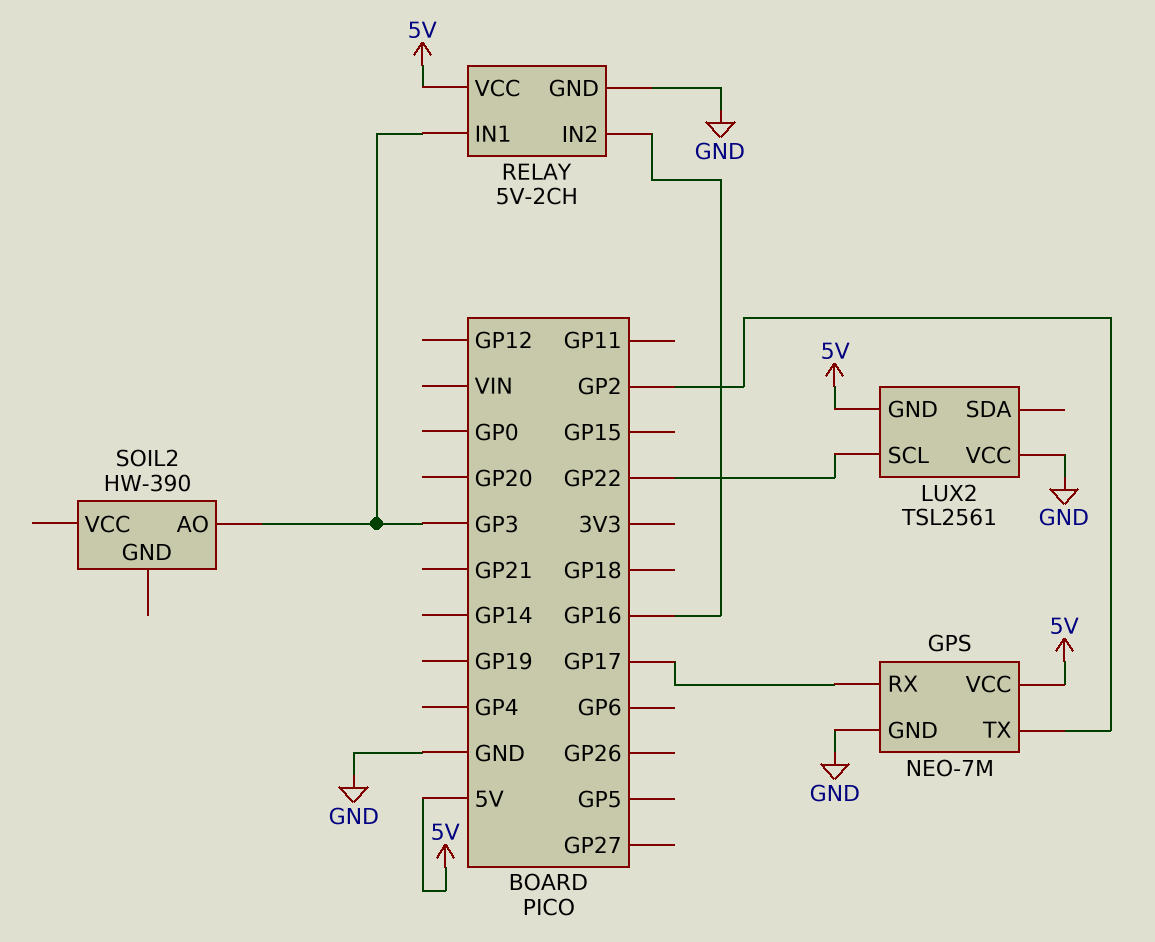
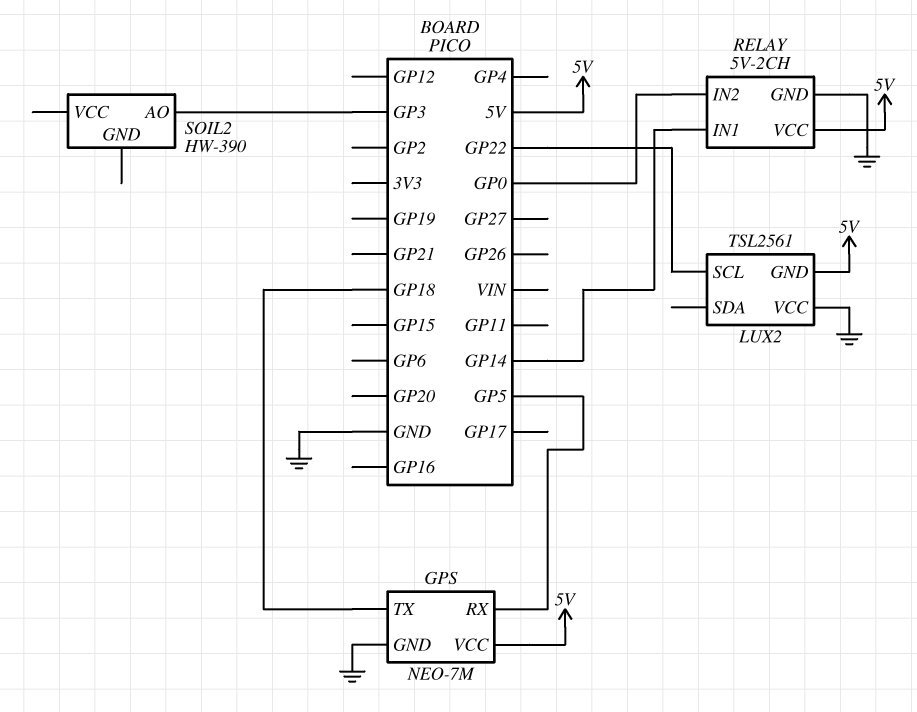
GPS pin RX: GP17 -> GP5
GPS pin TX: GP2 -> GP18
RELAY pin IN1: GP3 -> GP14
RELAY pin IN2: GP16 -> GP0

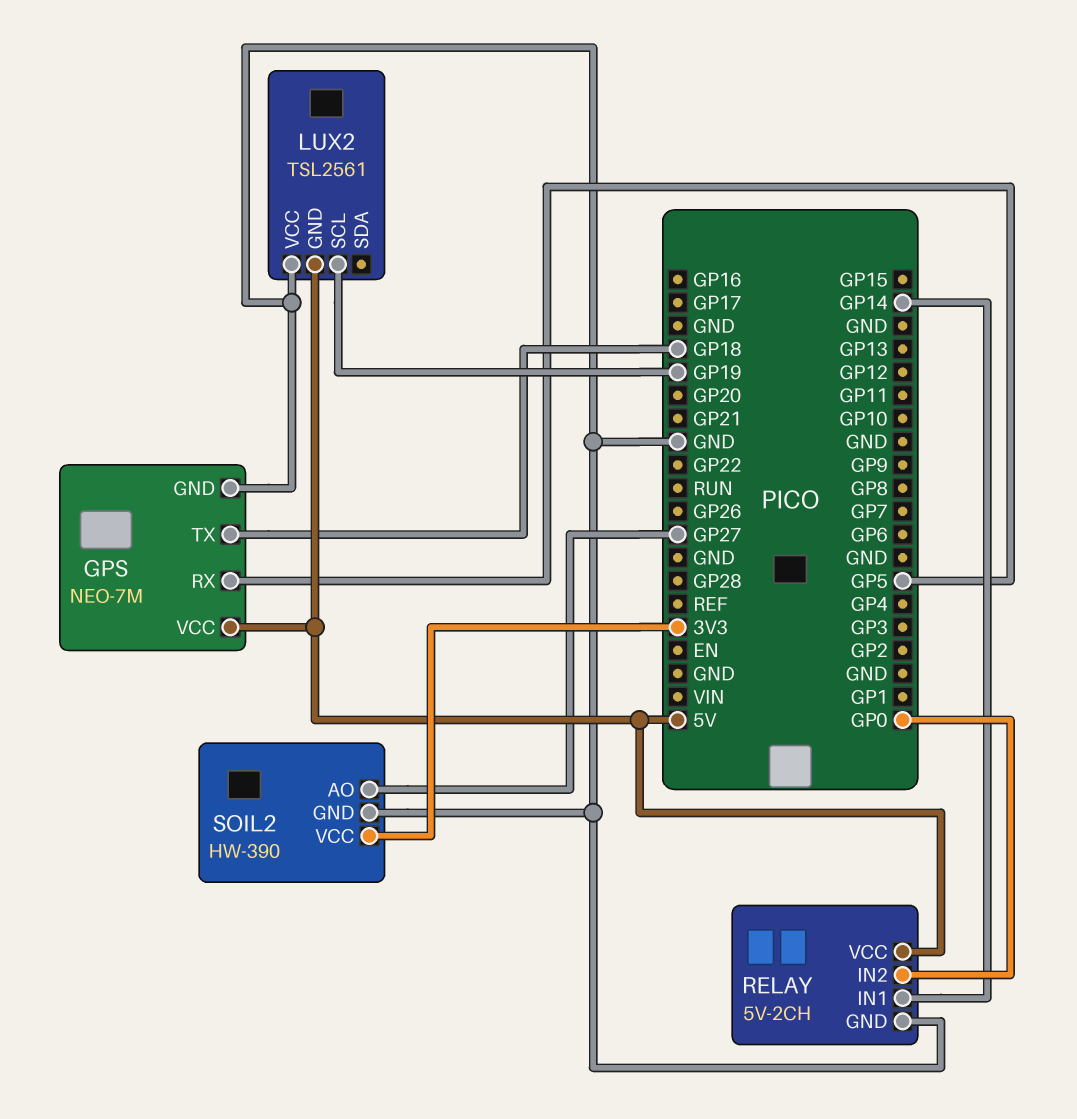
LUX2 pin SCL: GP22 -> GP19
SOIL2 pin AO: GP3 -> GP27
SOIL2 pin GND: none -> GND
SOIL2 pin VCC: none -> 3V3

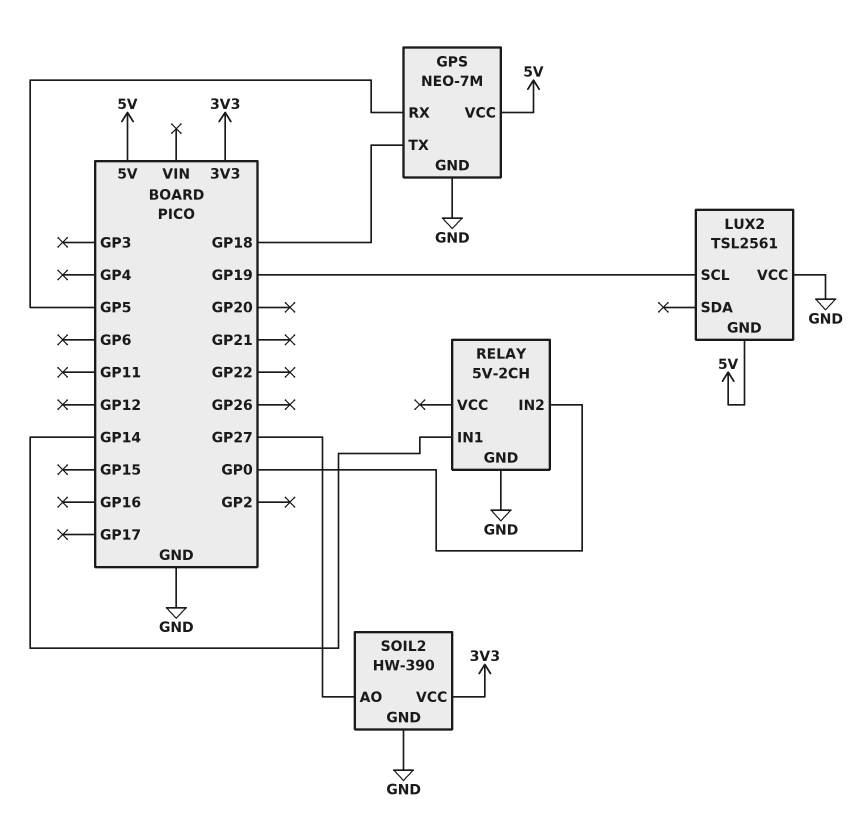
RELAY pin VCC: 5V -> none

